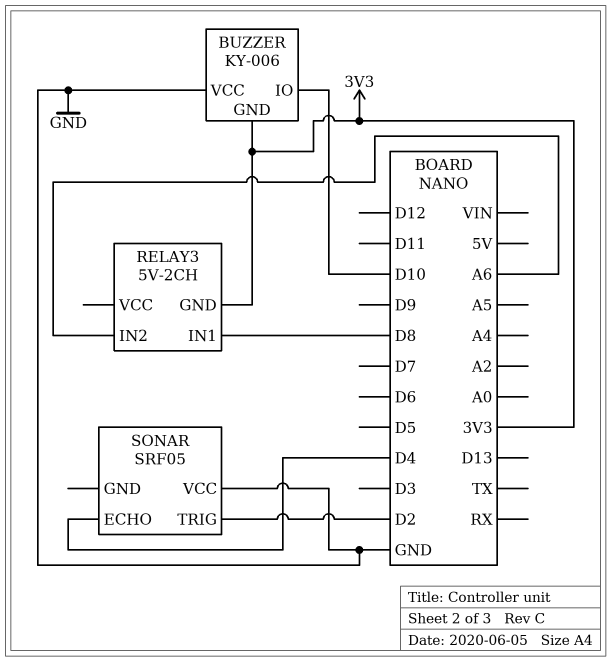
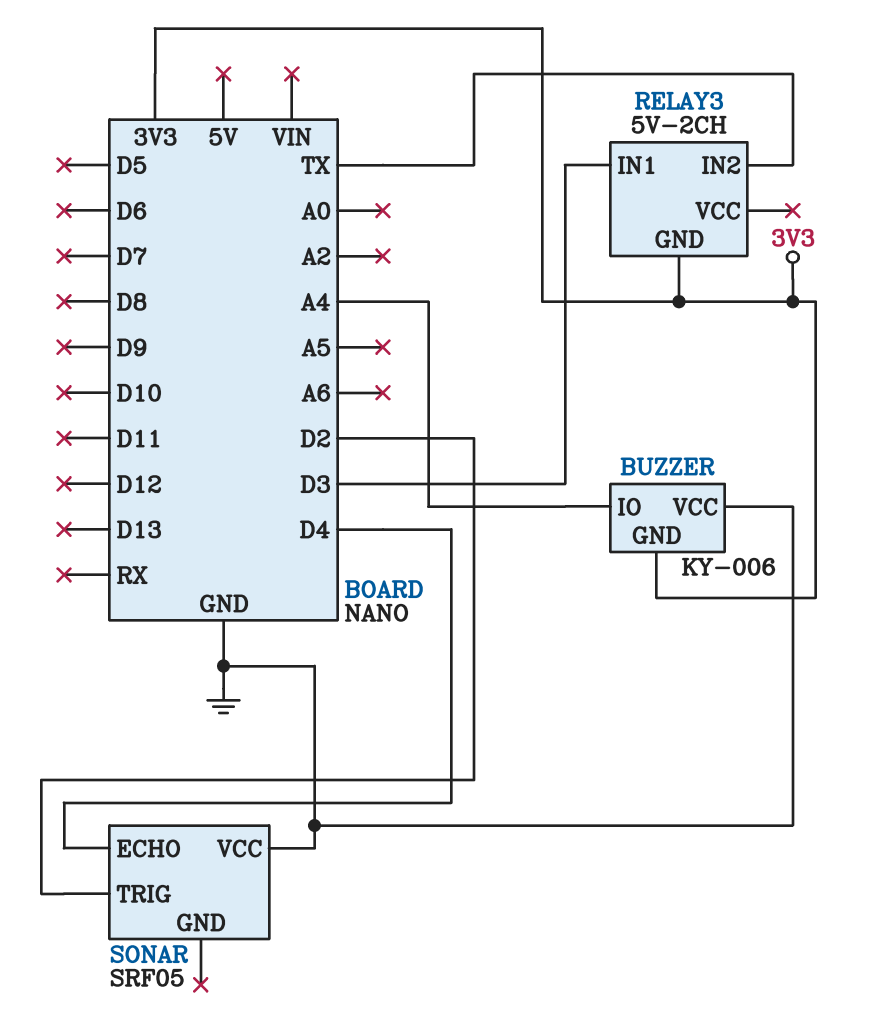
BUZZER pin IO: D10 -> A4
RELAY3 pin IN1: D8 -> D3
RELAY3 pin IN2: A6 -> TX

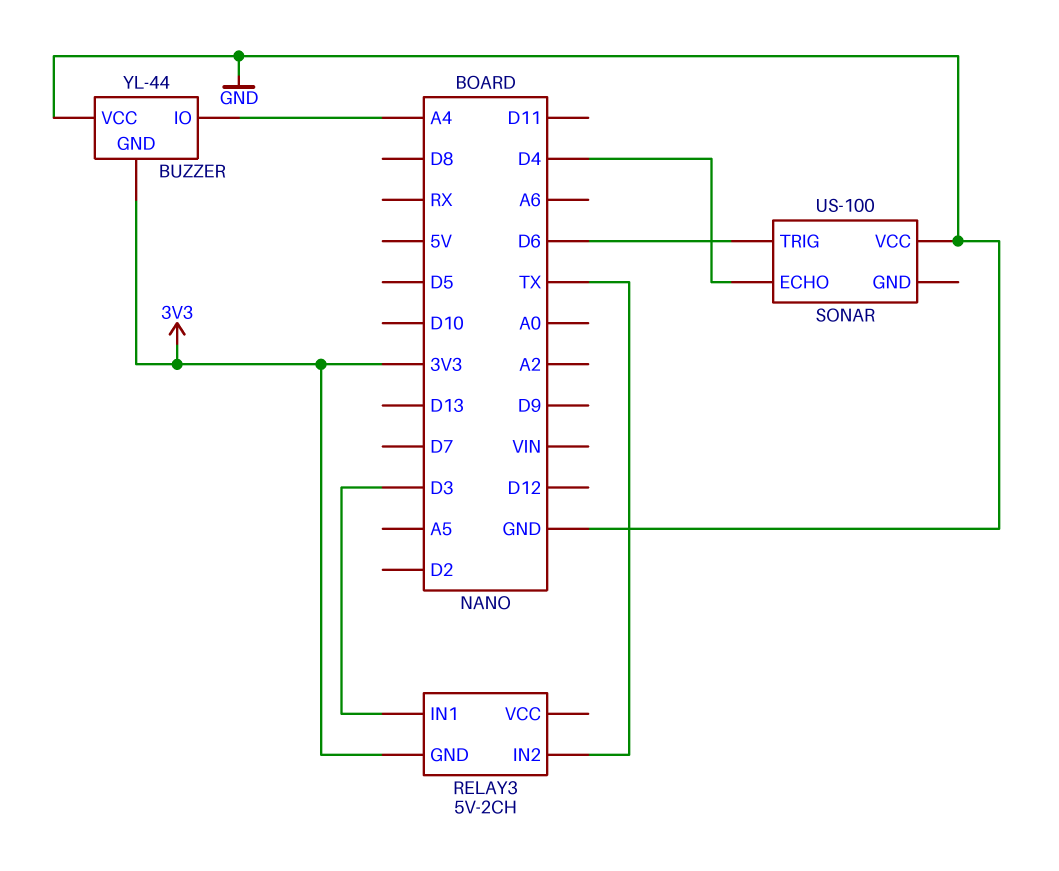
BUZZER: KY-006 -> YL-44
SONAR: SRF05 -> US-100
SONAR pin TRIG: D2 -> D6

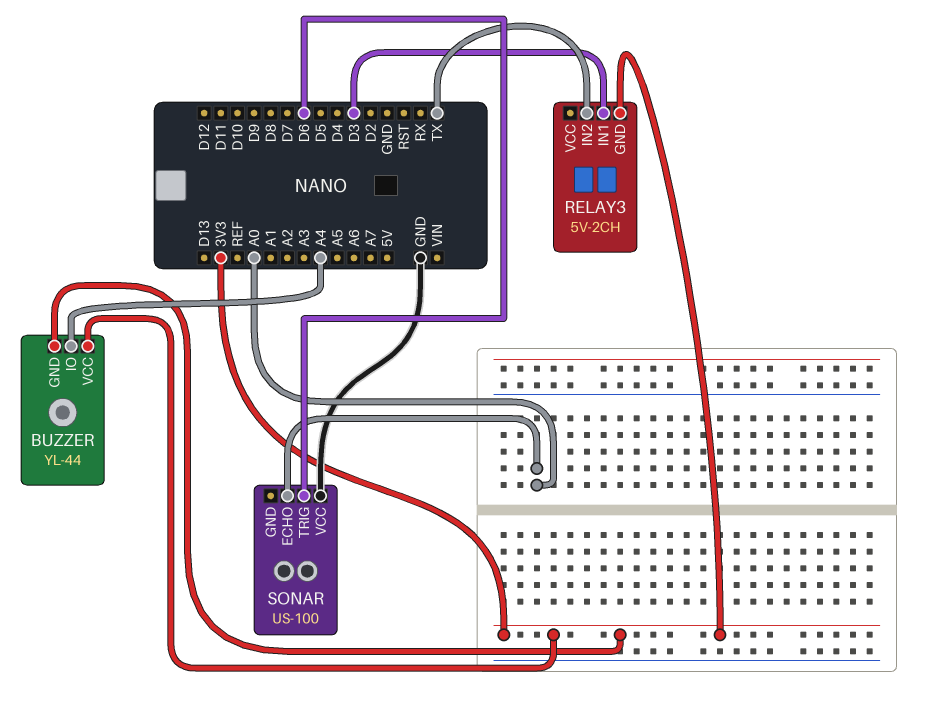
BUZZER pin VCC: GND -> 3V3
SONAR pin ECHO: D4 -> A0

